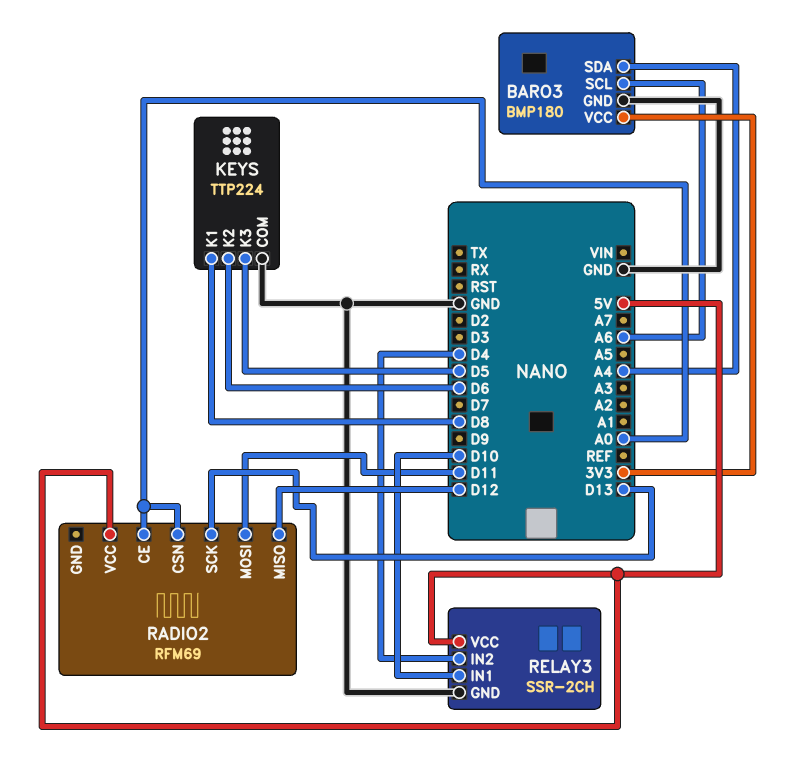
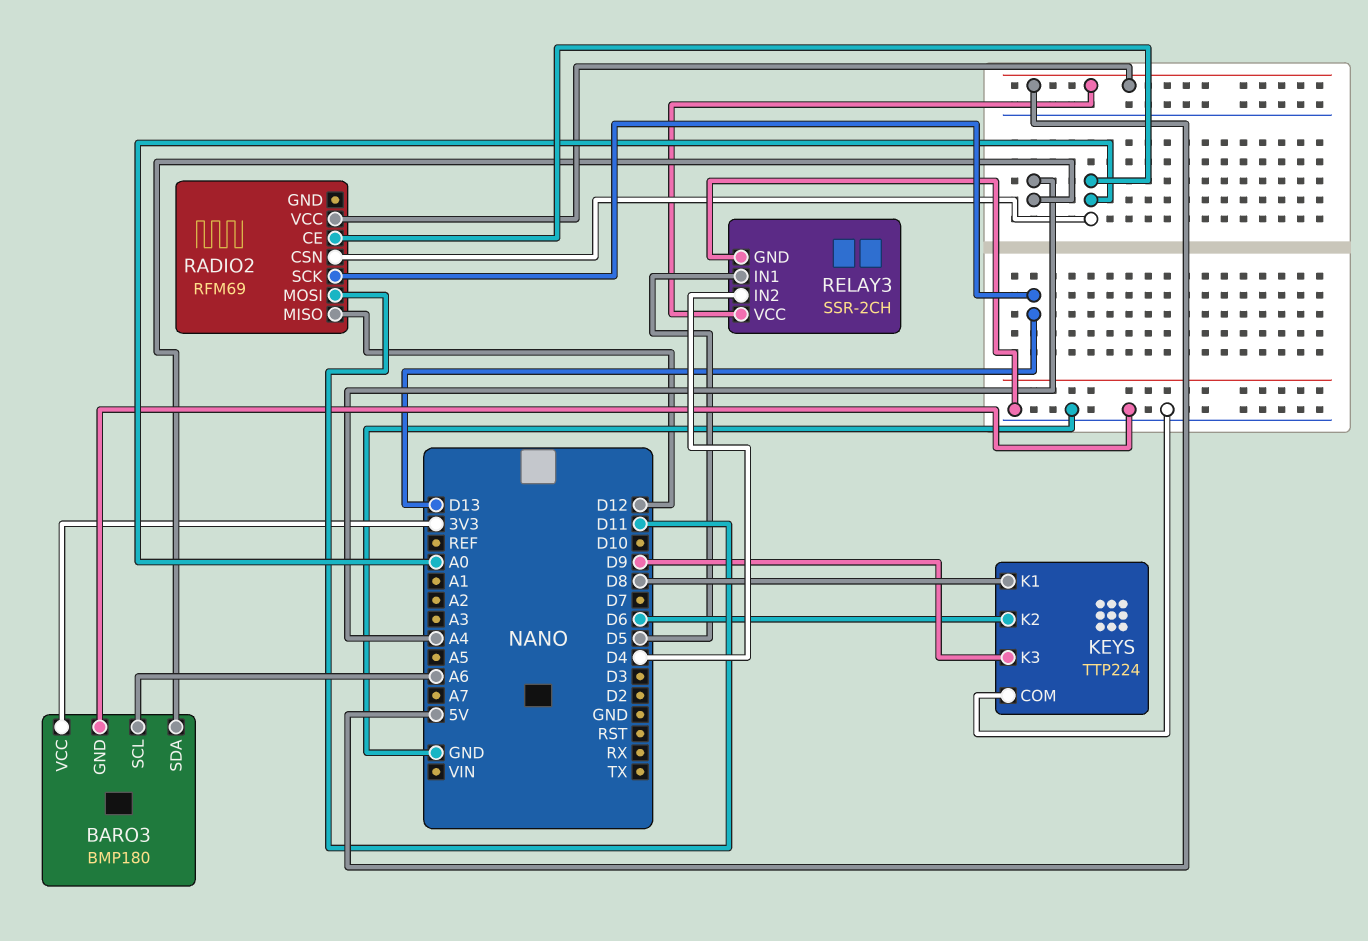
KEYS pin K3: D5 -> D9
RELAY3 pin IN1: D10 -> D5

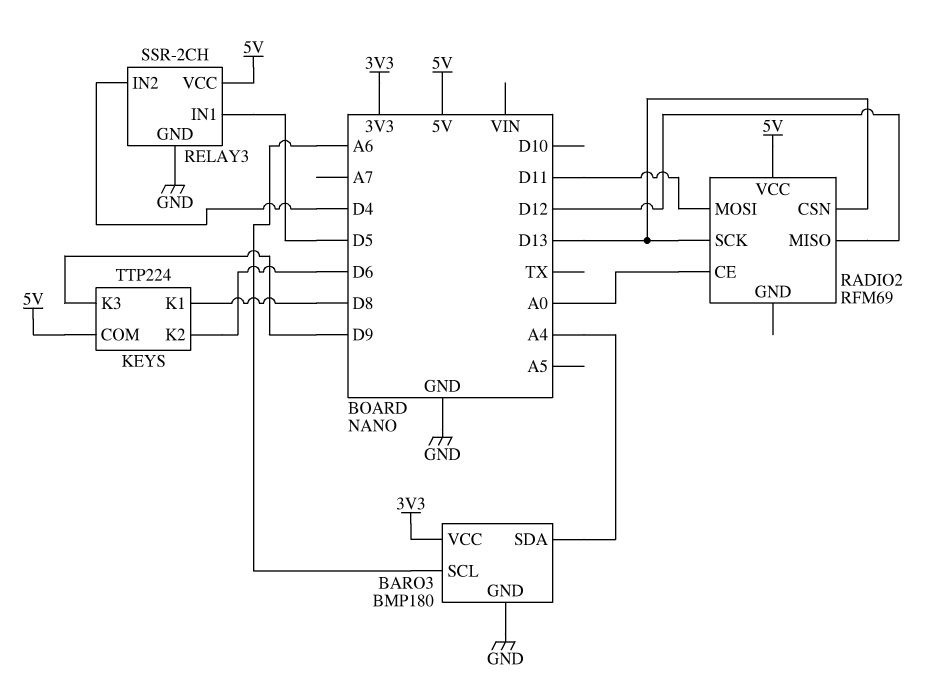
KEYS pin COM: GND -> 5V
RADIO2 pin CSN: A0 -> D13

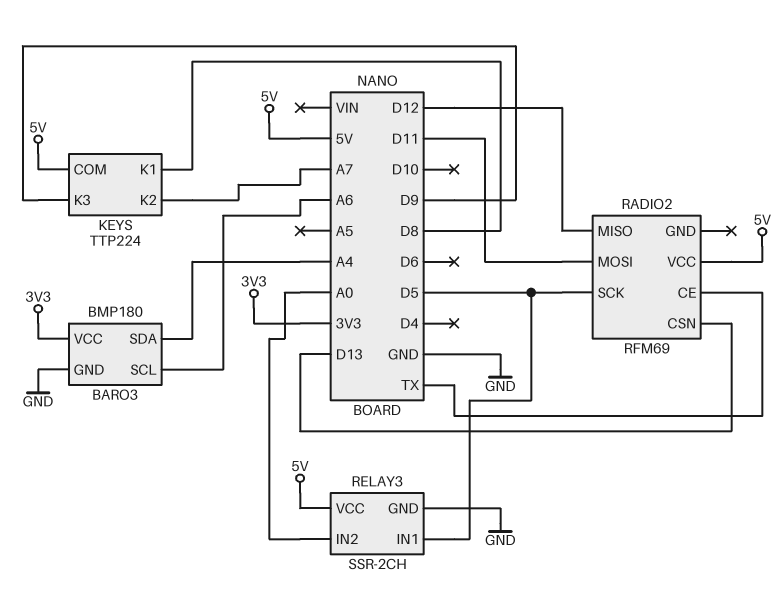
KEYS pin K2: D6 -> A7
RADIO2 pin CE: A0 -> TX
RADIO2 pin SCK: D13 -> D5
RELAY3 pin IN2: D4 -> A0

